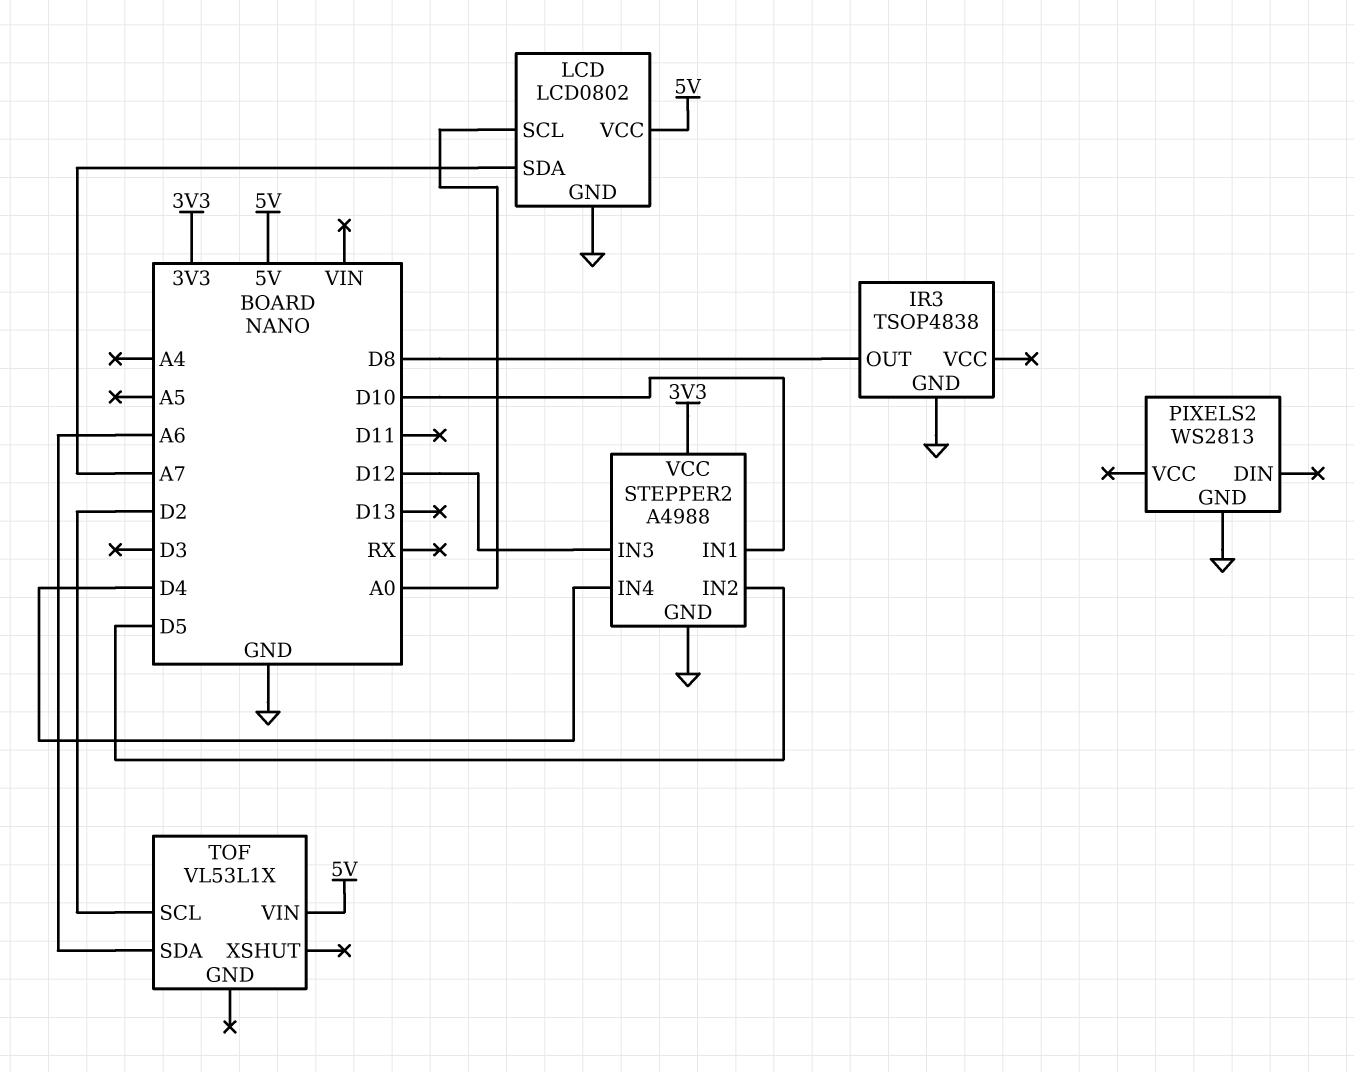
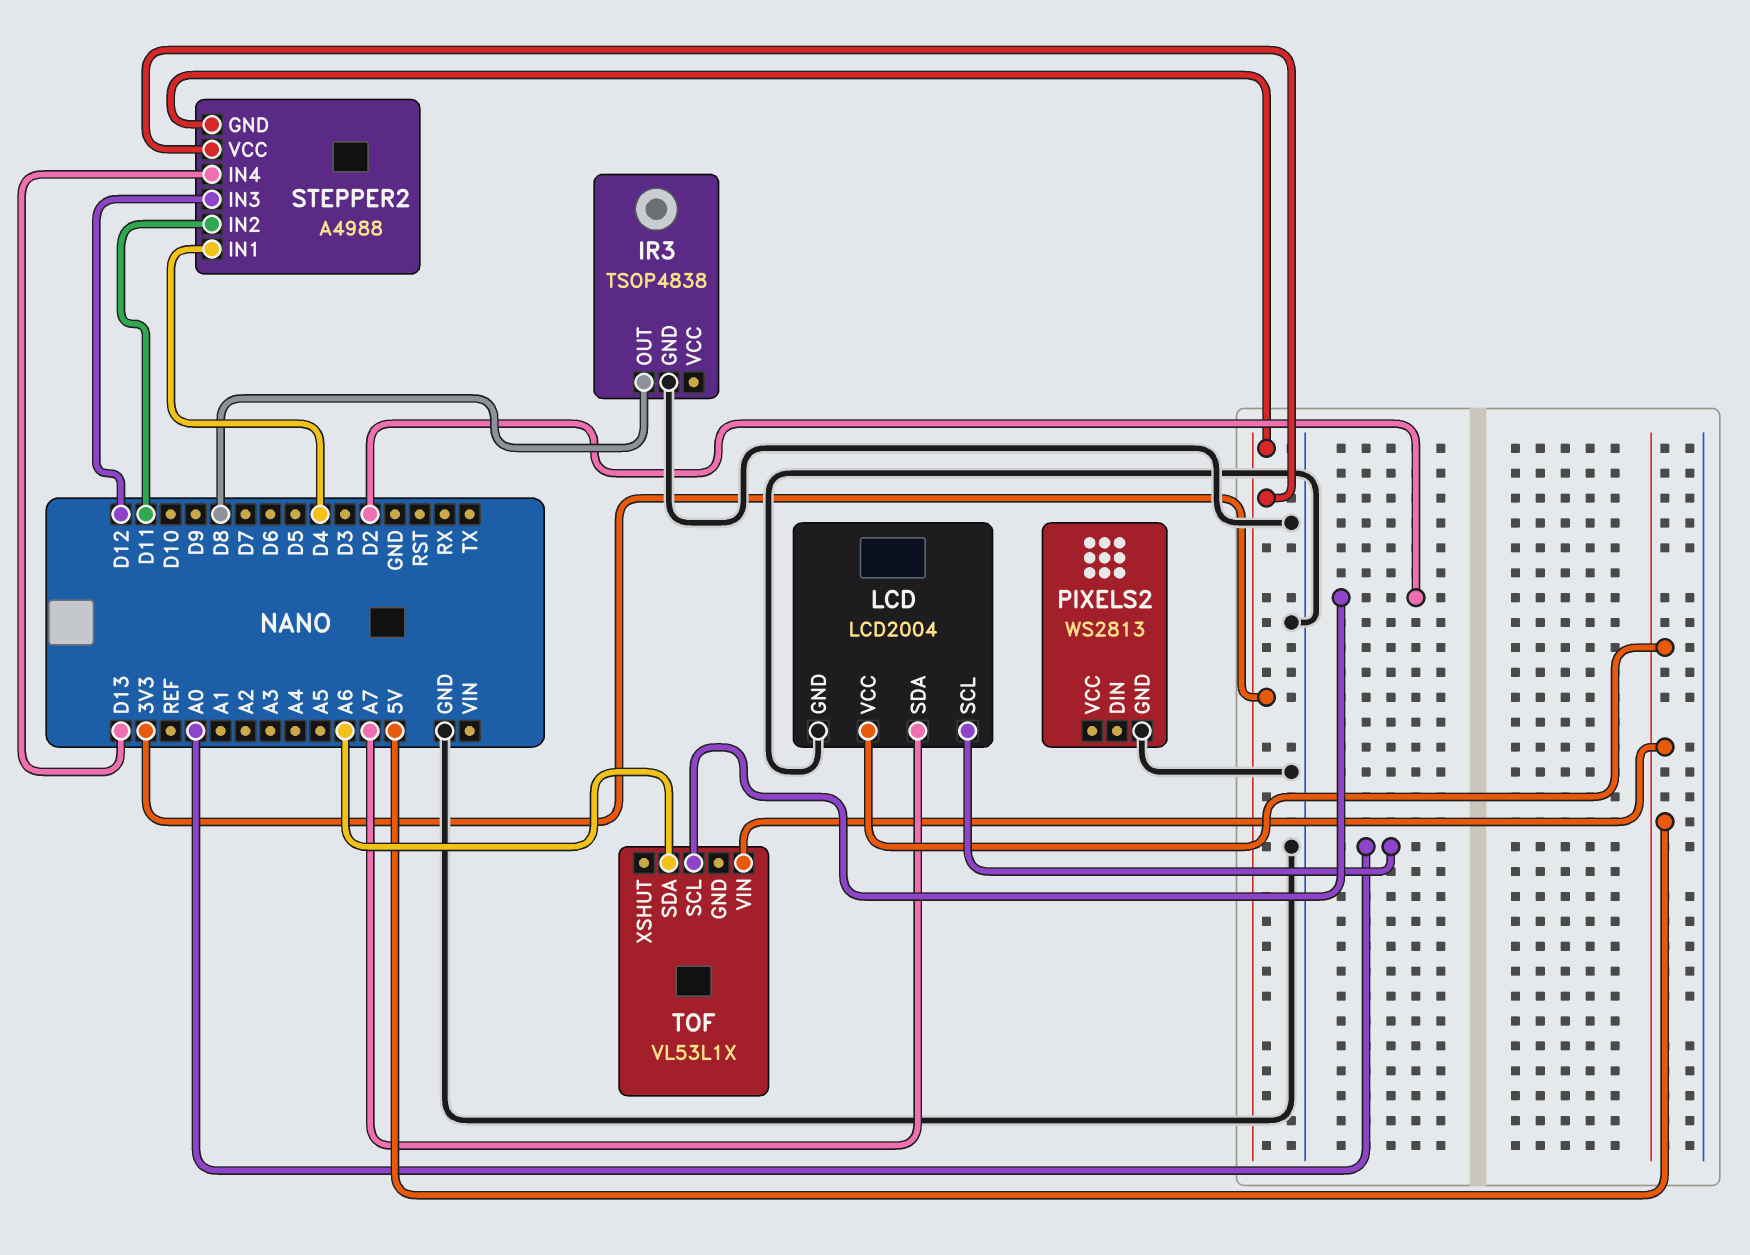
LCD: LCD0802 -> LCD2004
STEPPER2 pin GND: GND -> 3V3
STEPPER2 pin IN1: D10 -> D4
STEPPER2 pin IN2: D5 -> D11
STEPPER2 pin IN4: D4 -> D13

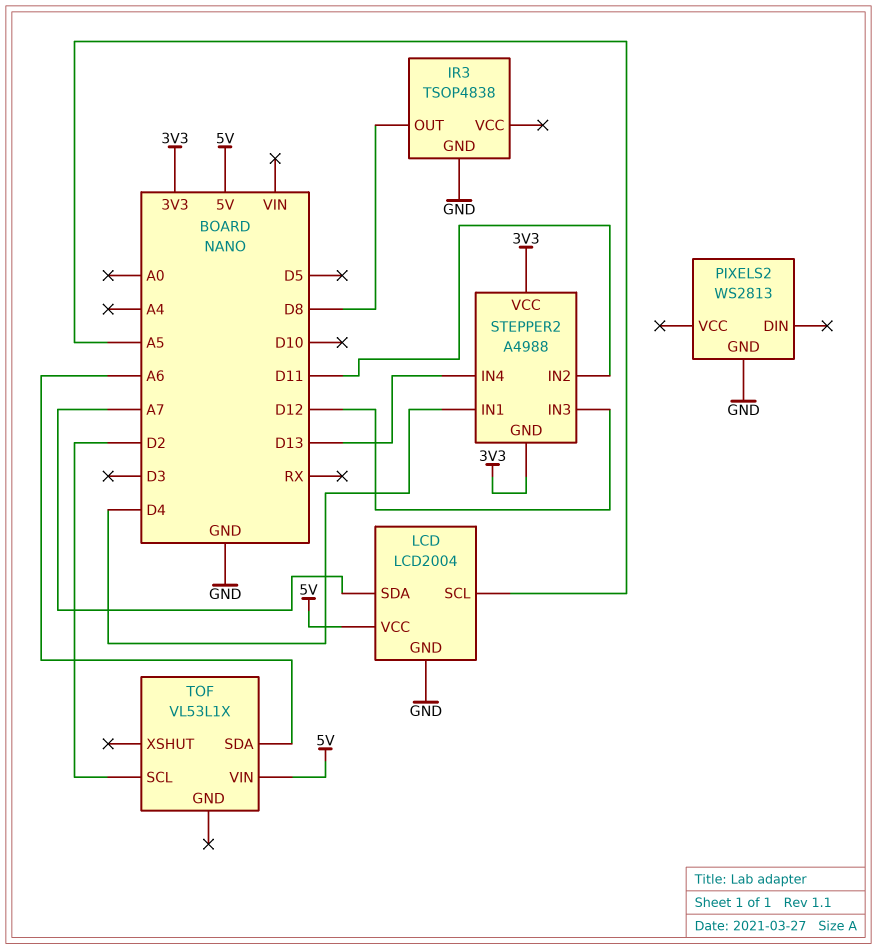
LCD pin SCL: A0 -> A5

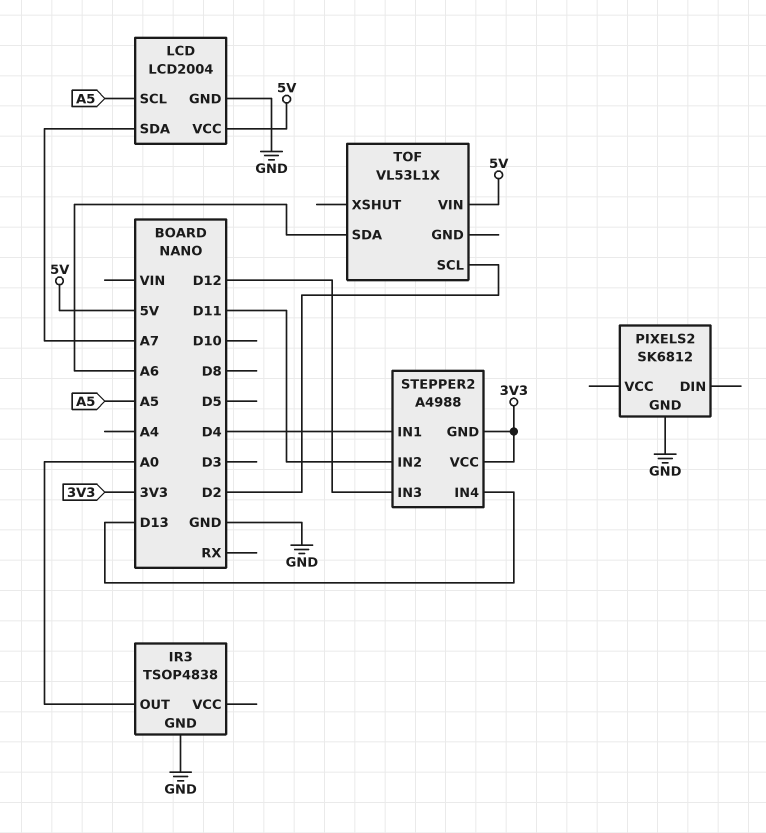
IR3 pin OUT: D8 -> A0
PIXELS2: WS2813 -> SK6812

